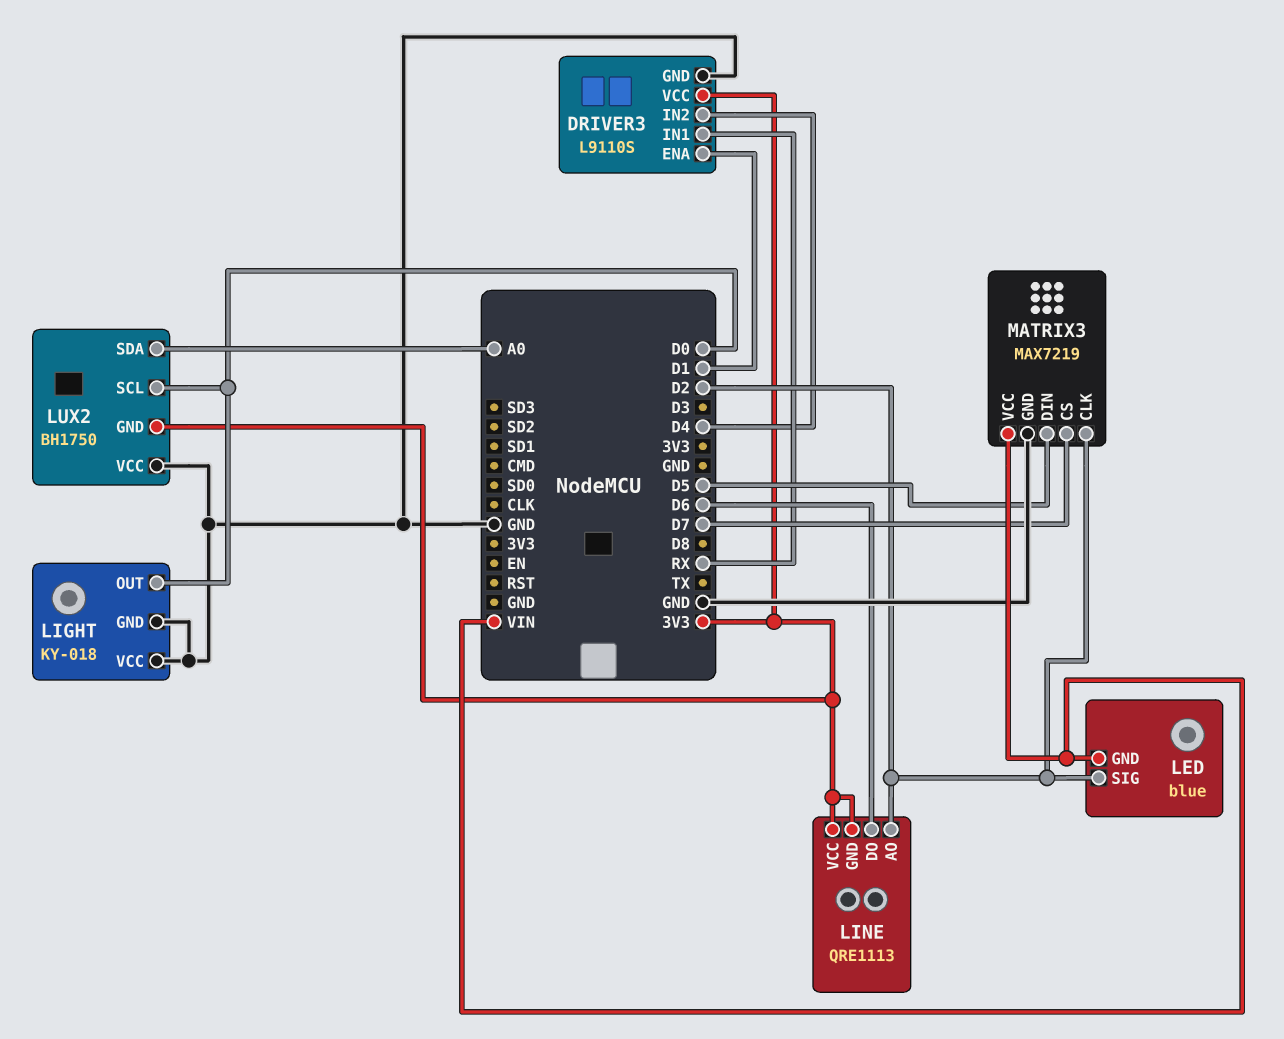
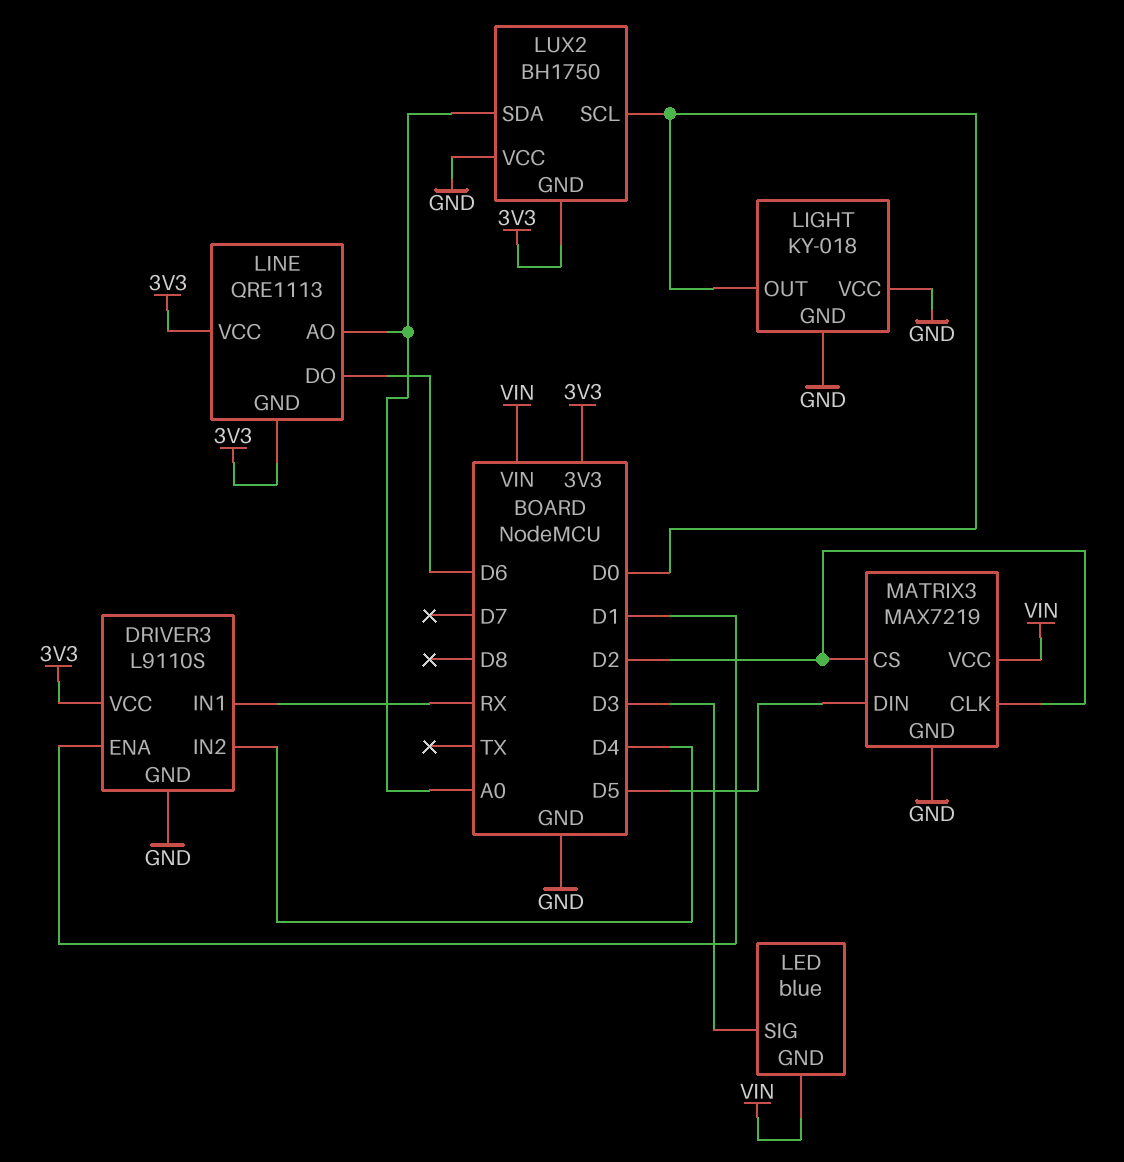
LED pin SIG: D2 -> D3
LINE pin AO: D2 -> A0
MATRIX3 pin CS: D7 -> D2

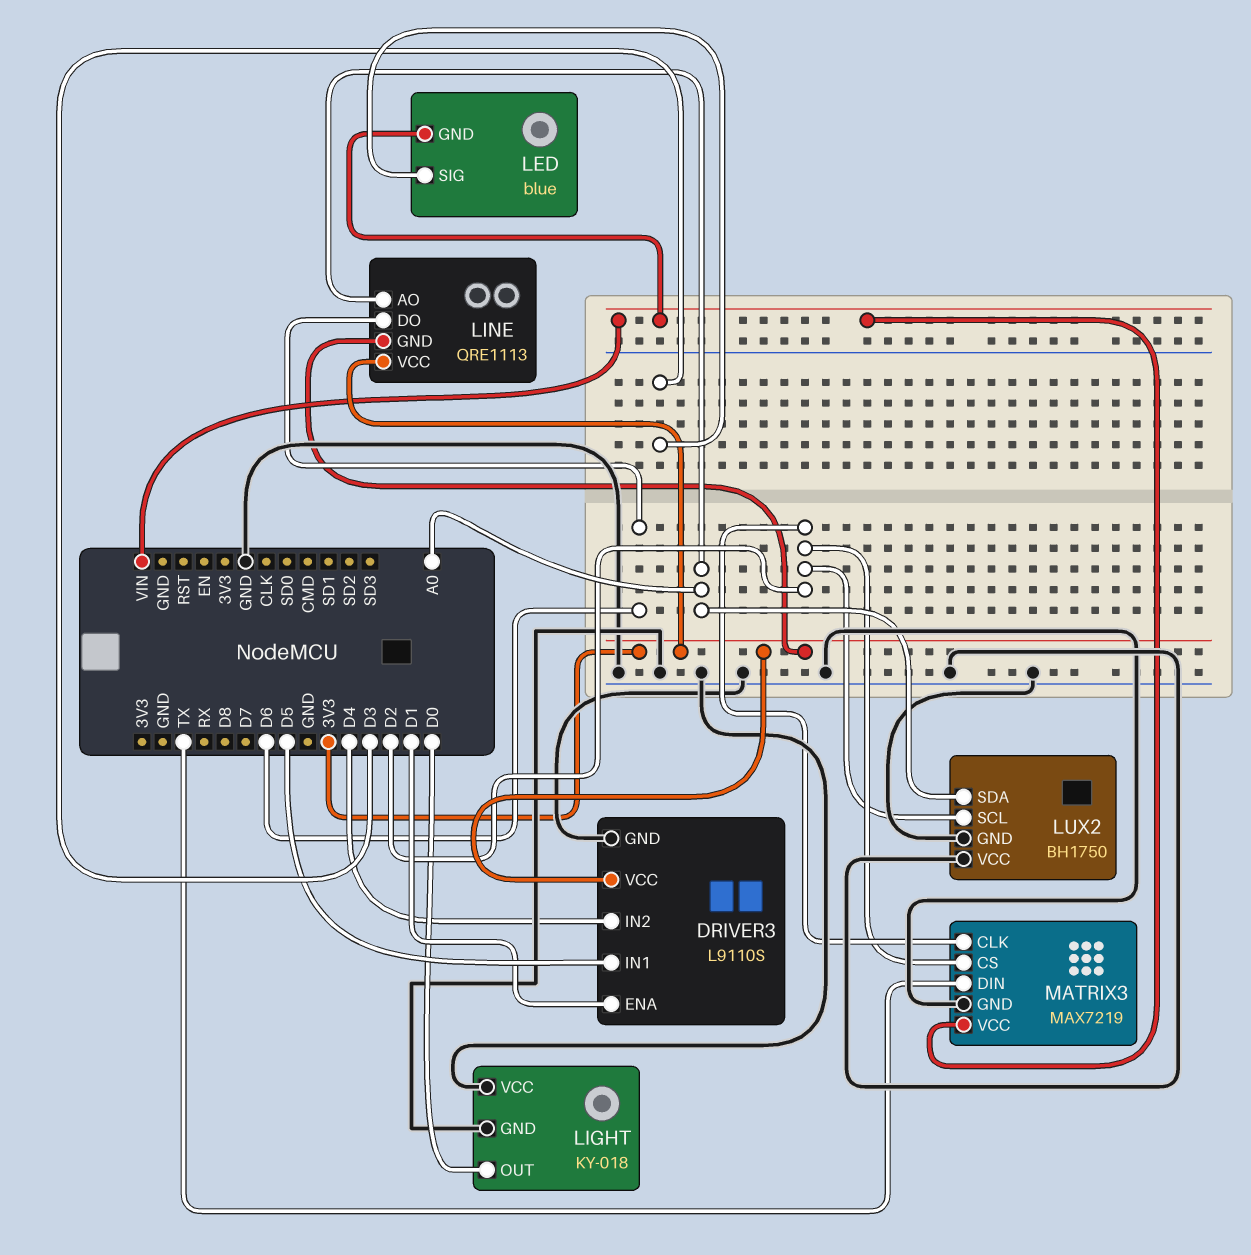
DRIVER3 pin IN1: RX -> D5
LUX2 pin GND: 3V3 -> GND
LUX2 pin SCL: D0 -> D2
MATRIX3 pin DIN: D5 -> TX

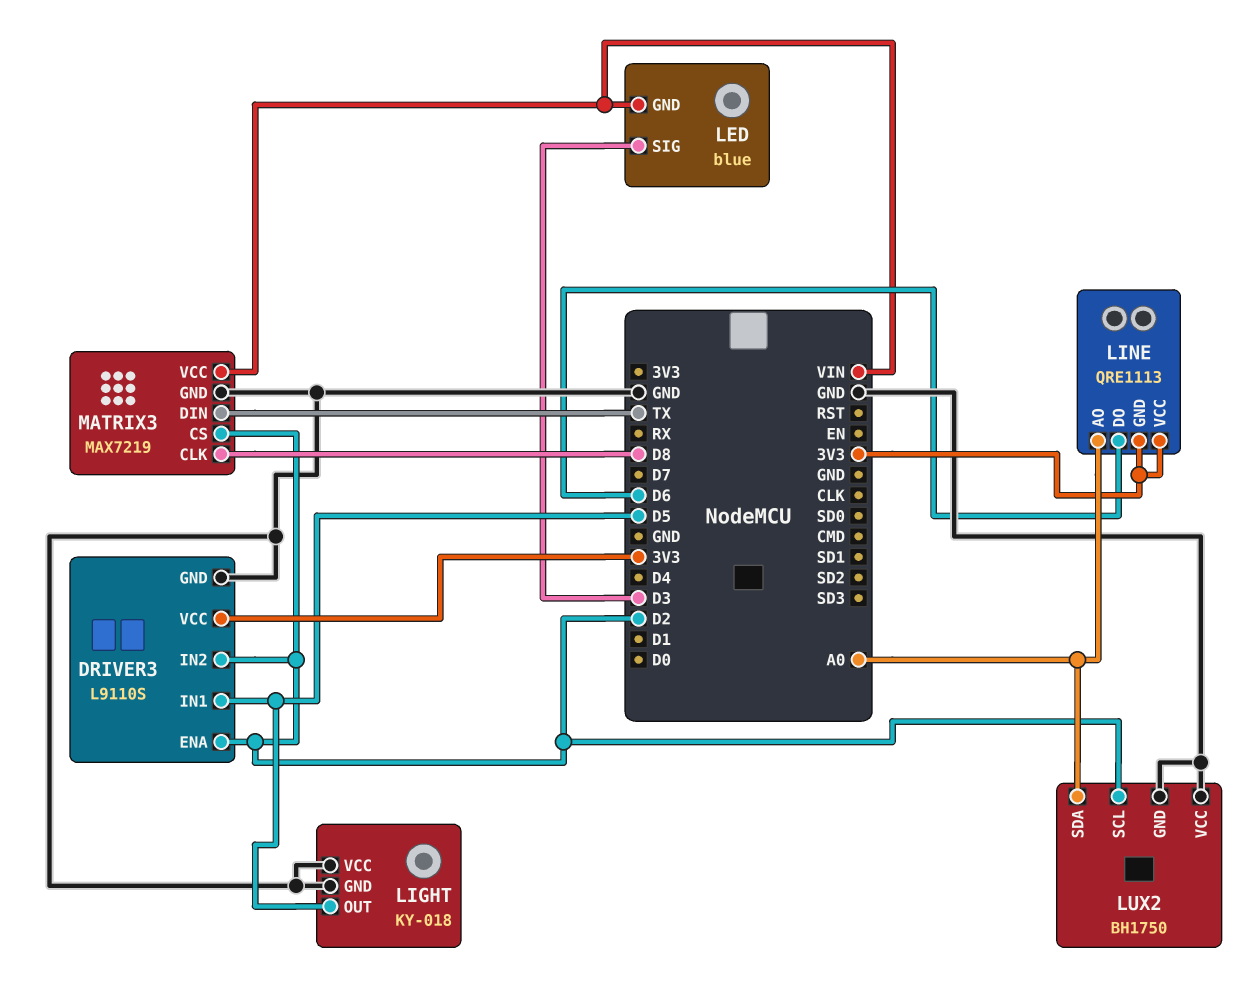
DRIVER3 pin ENA: D1 -> D2
DRIVER3 pin IN2: D4 -> D2
LIGHT pin OUT: D0 -> D5
MATRIX3 pin CLK: D2 -> D8

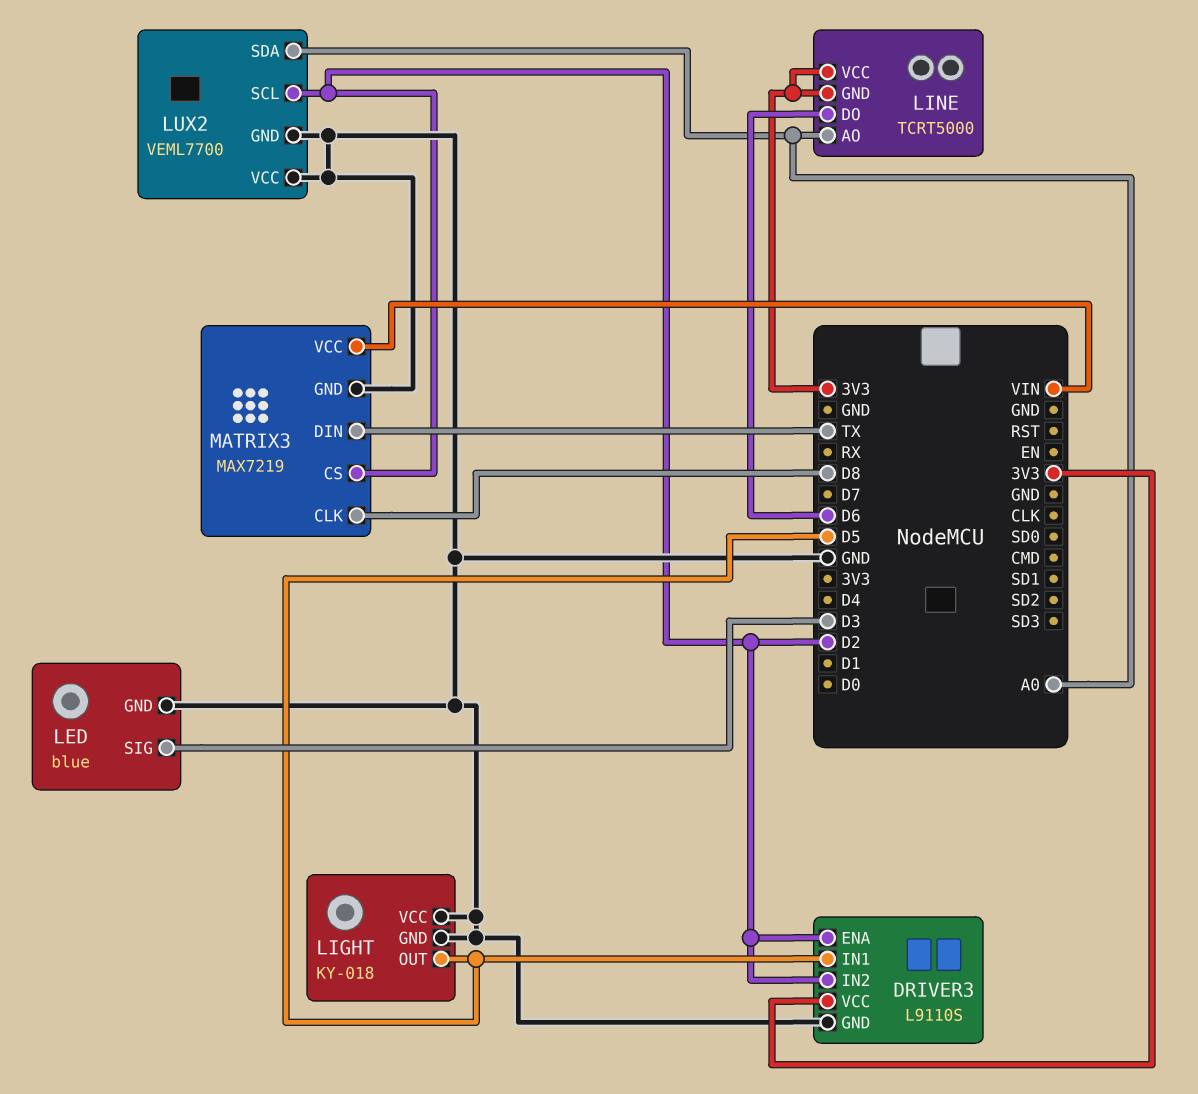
LED pin GND: VIN -> GND
LINE: QRE1113 -> TCRT5000
LUX2: BH1750 -> VEML7700

